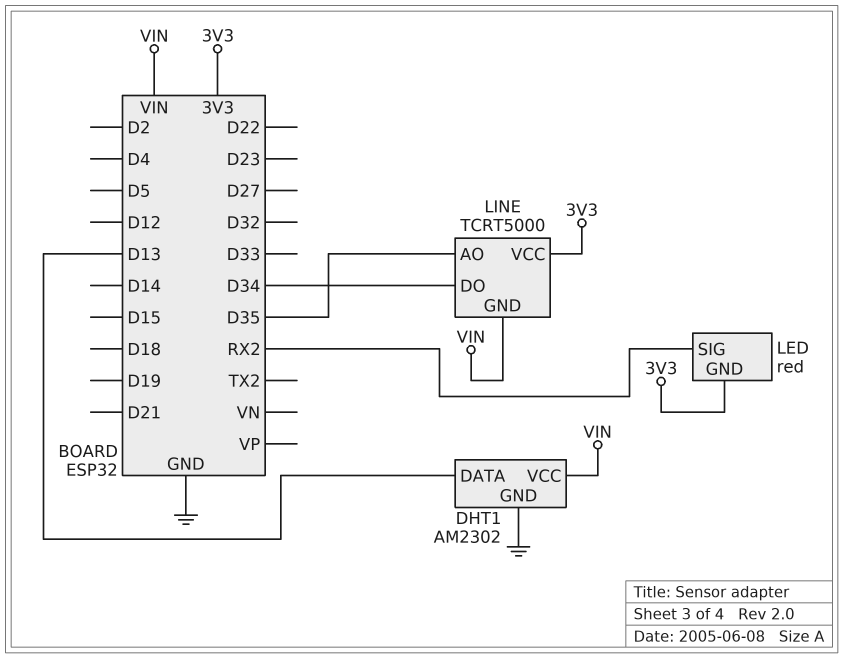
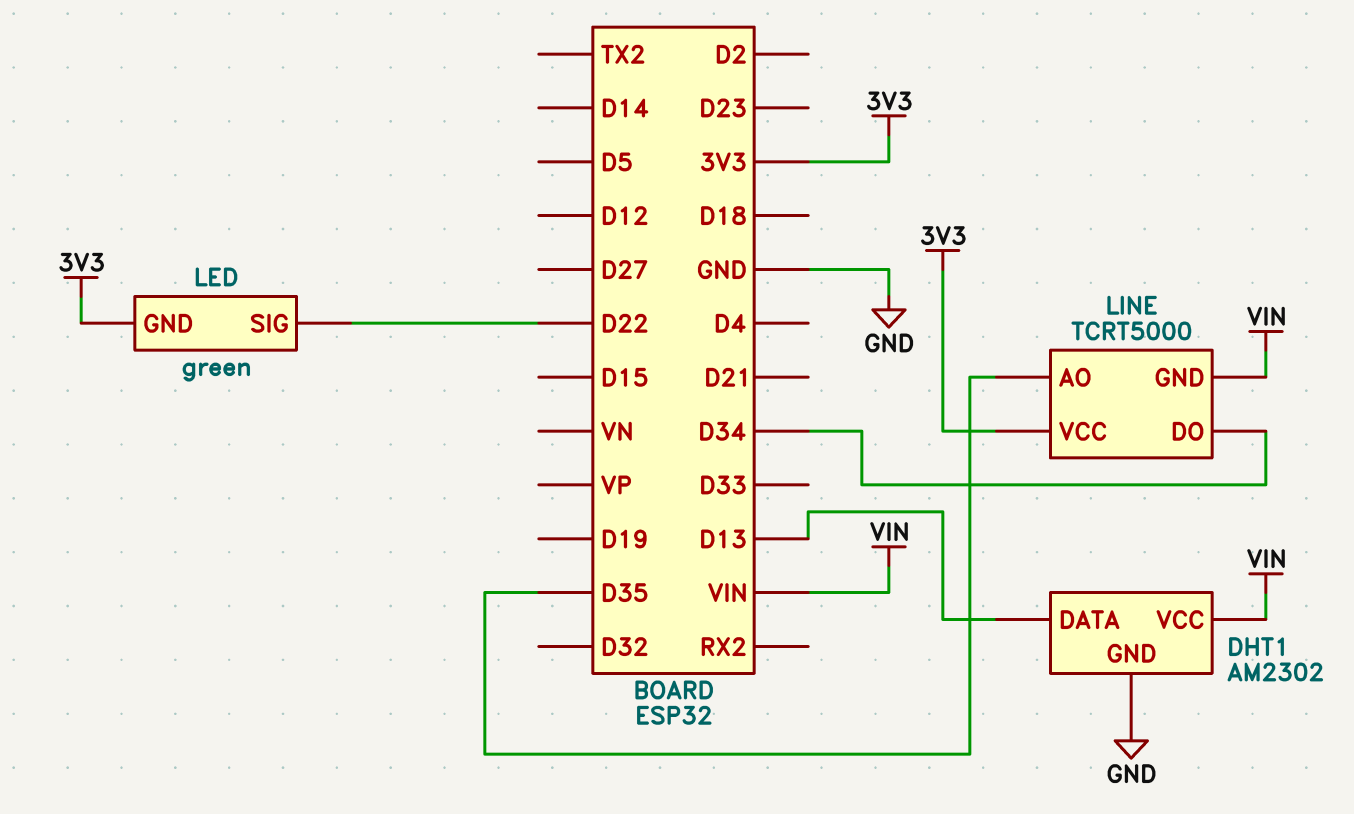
LED: red -> green
LED pin SIG: RX2 -> D22

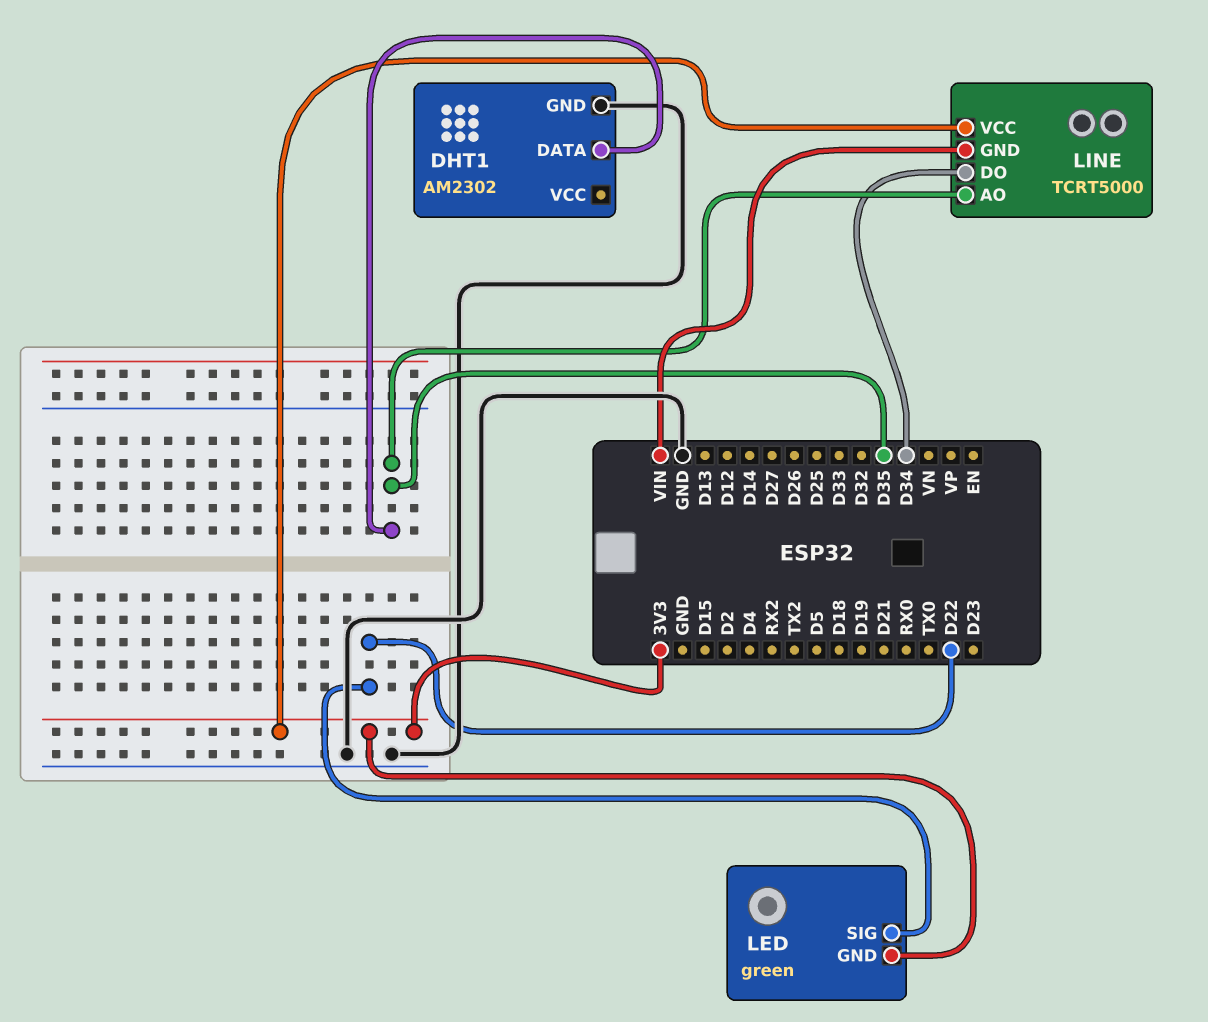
DHT1 pin DATA: D13 -> D35
DHT1 pin VCC: VIN -> none

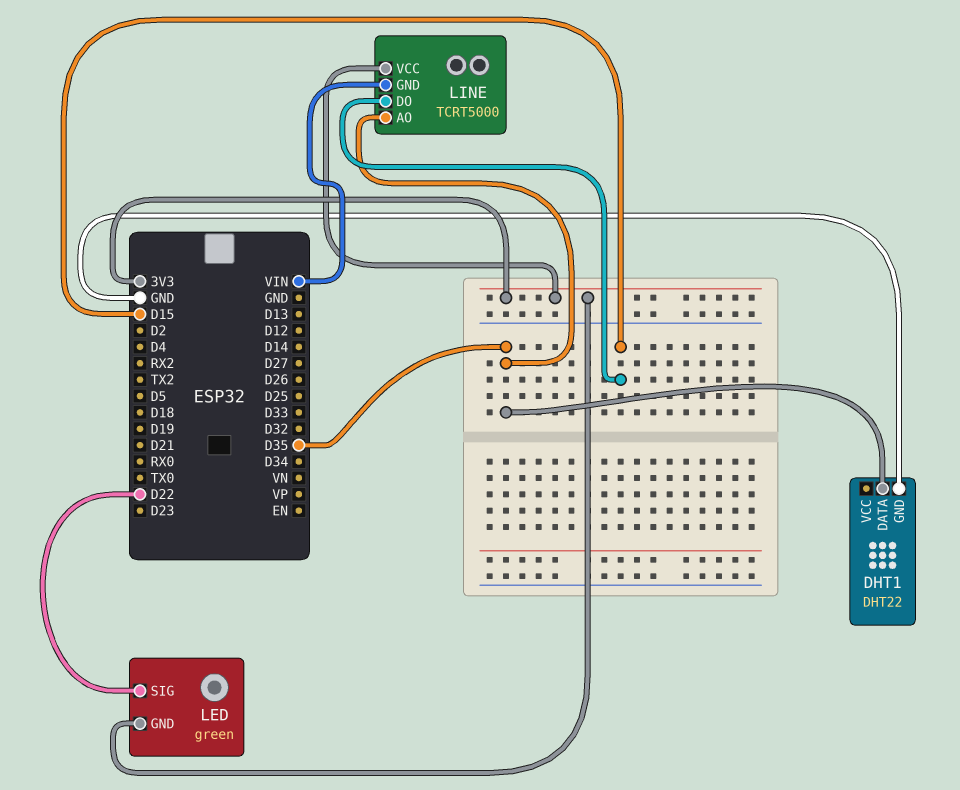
DHT1: AM2302 -> DHT22
LINE pin DO: D34 -> D15

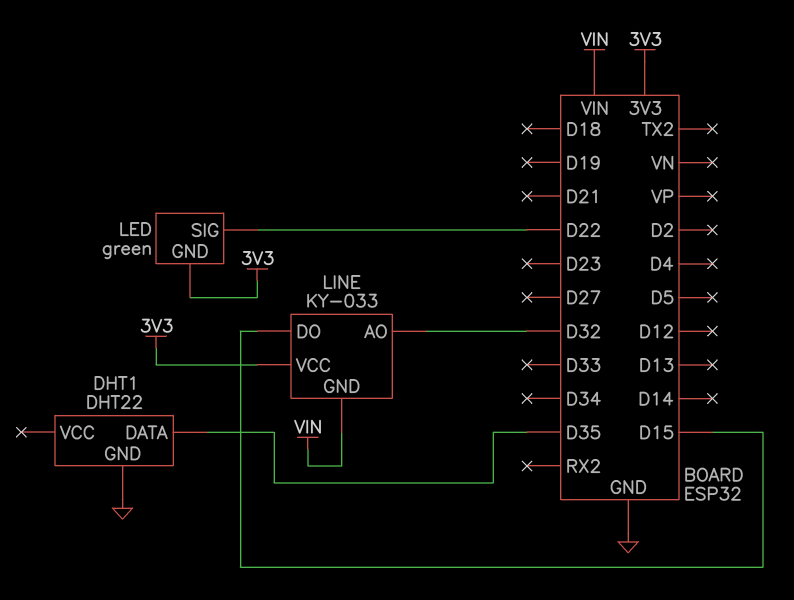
LINE: TCRT5000 -> KY-033
LINE pin AO: D35 -> D32

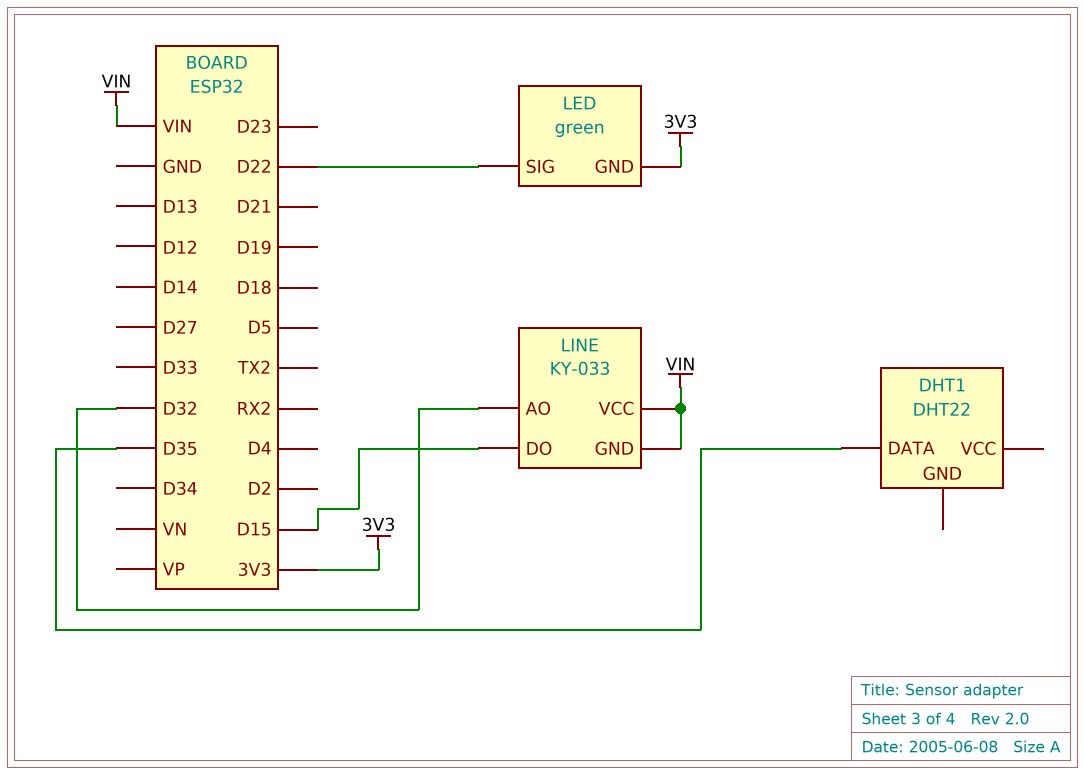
DHT1 pin GND: GND -> none
LINE pin VCC: 3V3 -> VIN

